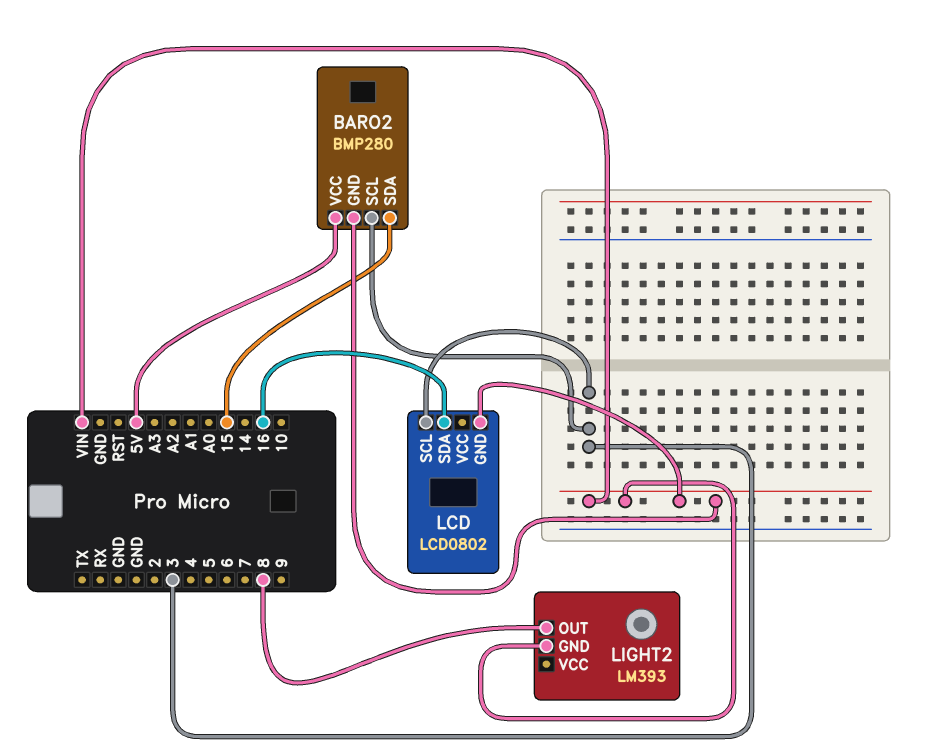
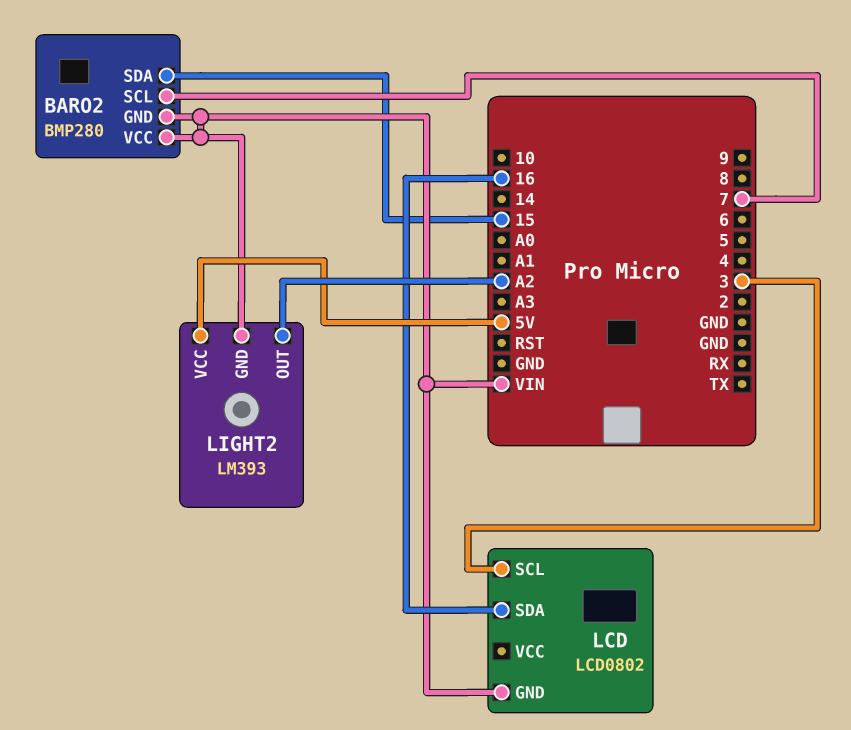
BARO2 pin SCL: 3 -> 7
BARO2 pin VCC: 5V -> VIN
LIGHT2 pin OUT: 8 -> A2
LIGHT2 pin VCC: none -> 5V

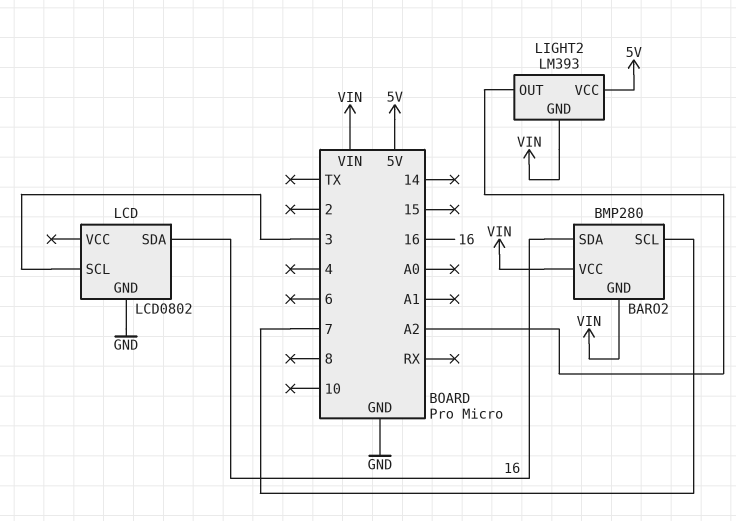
BARO2 pin SDA: 15 -> 16
LCD pin GND: VIN -> GND

